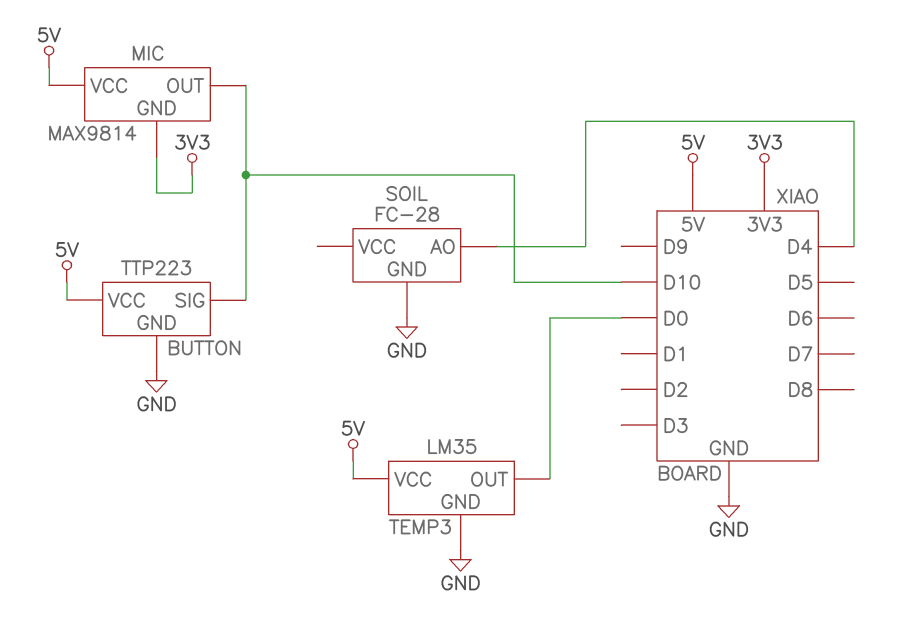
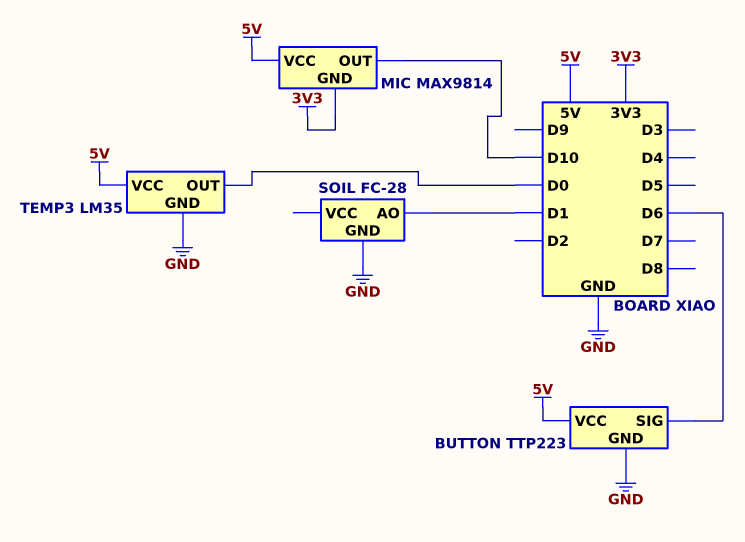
BUTTON pin SIG: D10 -> D6
SOIL pin AO: D4 -> D1

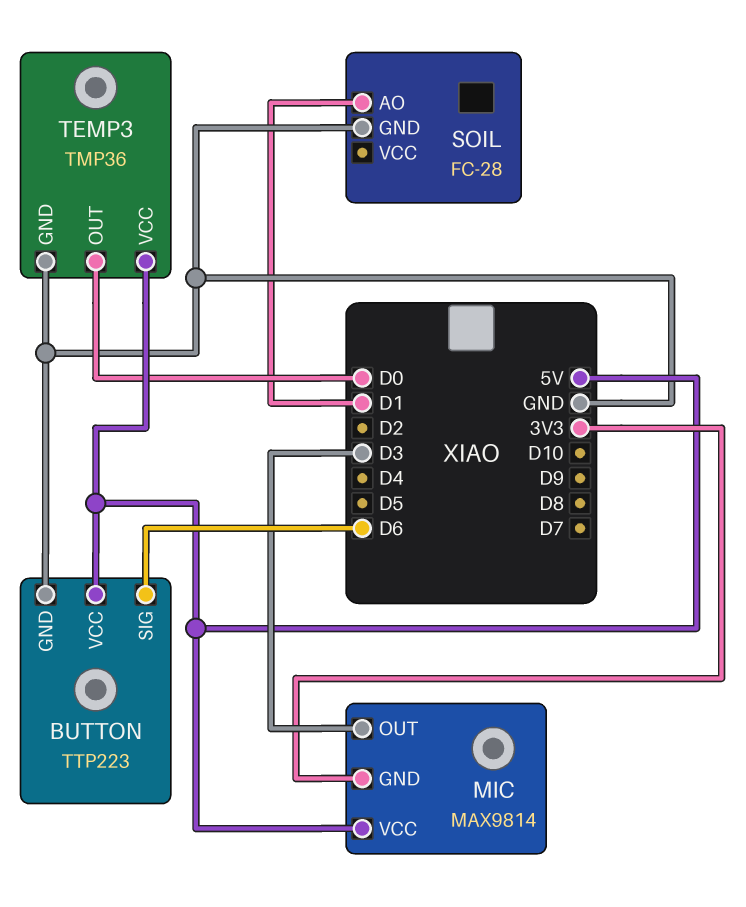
MIC pin OUT: D10 -> D3
TEMP3: LM35 -> TMP36

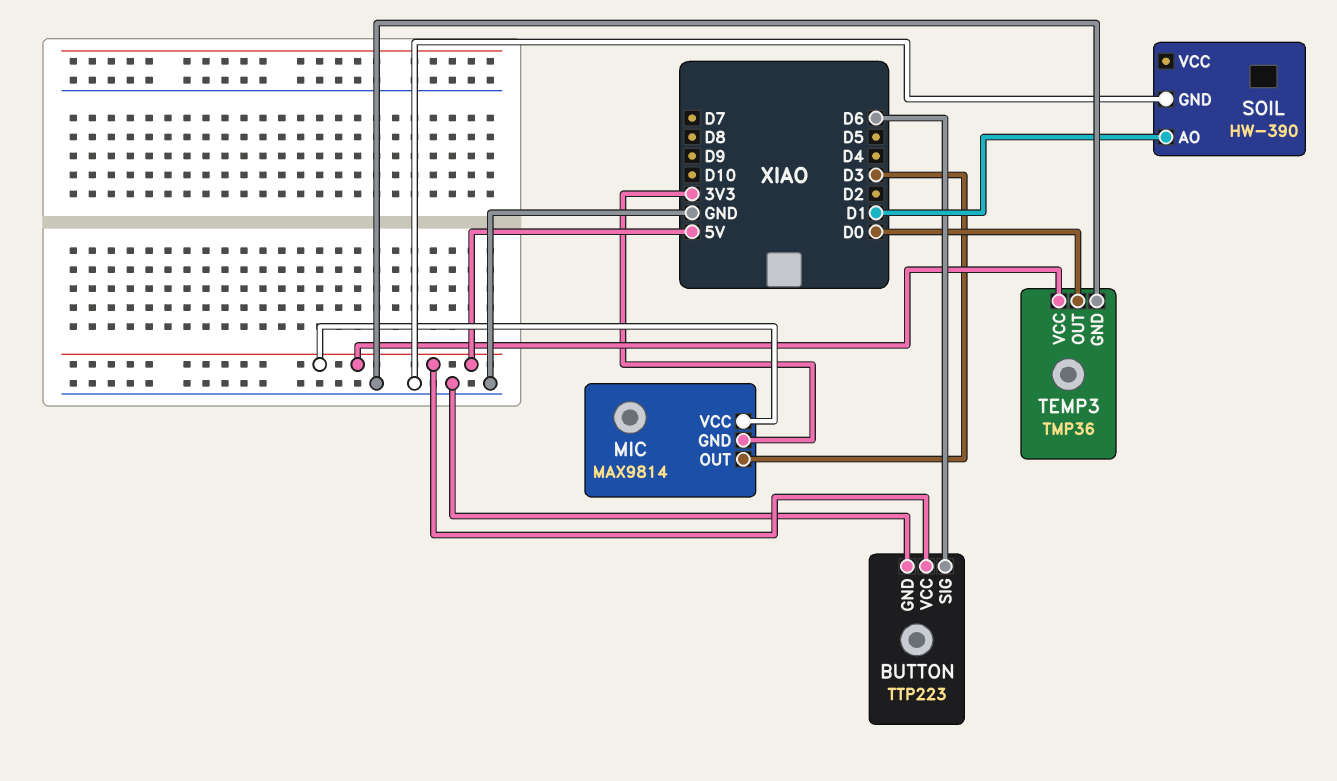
SOIL: FC-28 -> HW-390

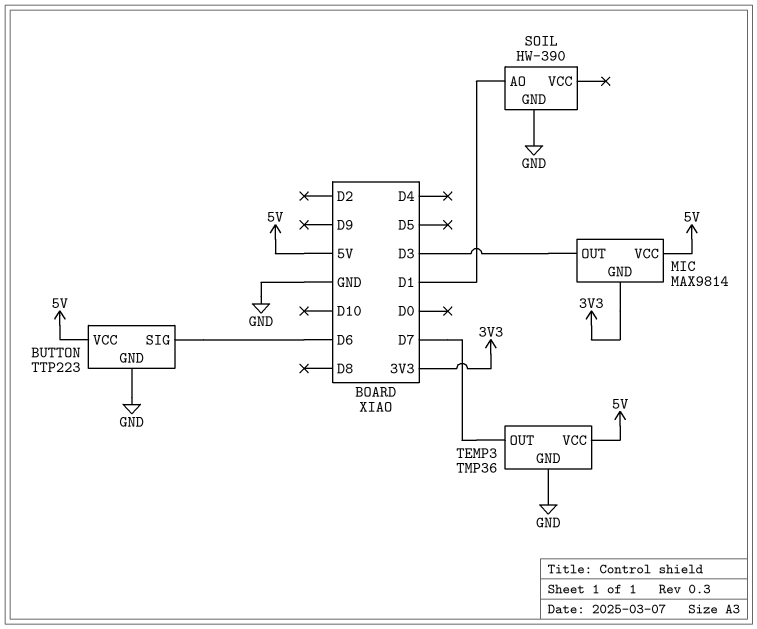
TEMP3 pin OUT: D0 -> D7

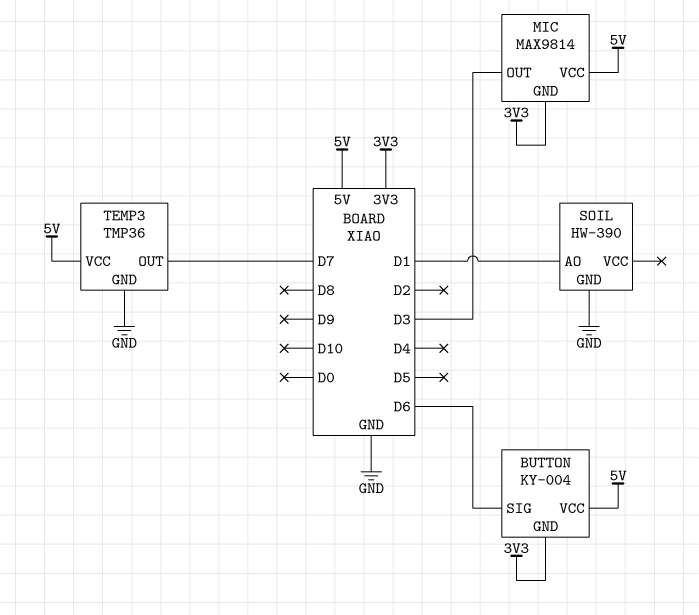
BUTTON: TTP223 -> KY-004
BUTTON pin GND: GND -> 3V3

